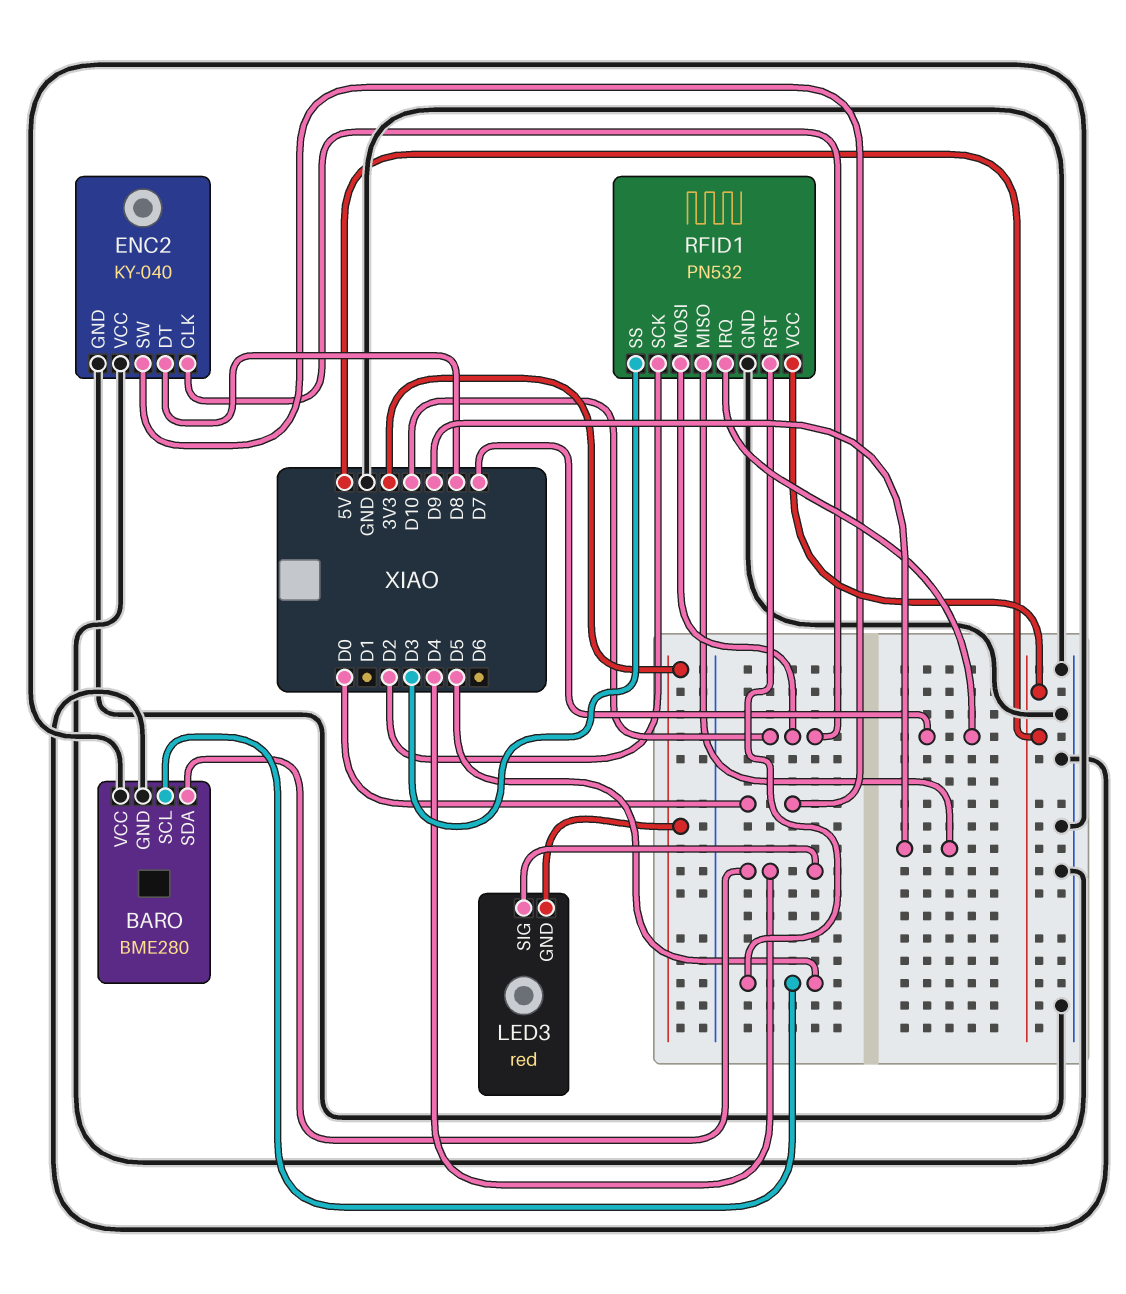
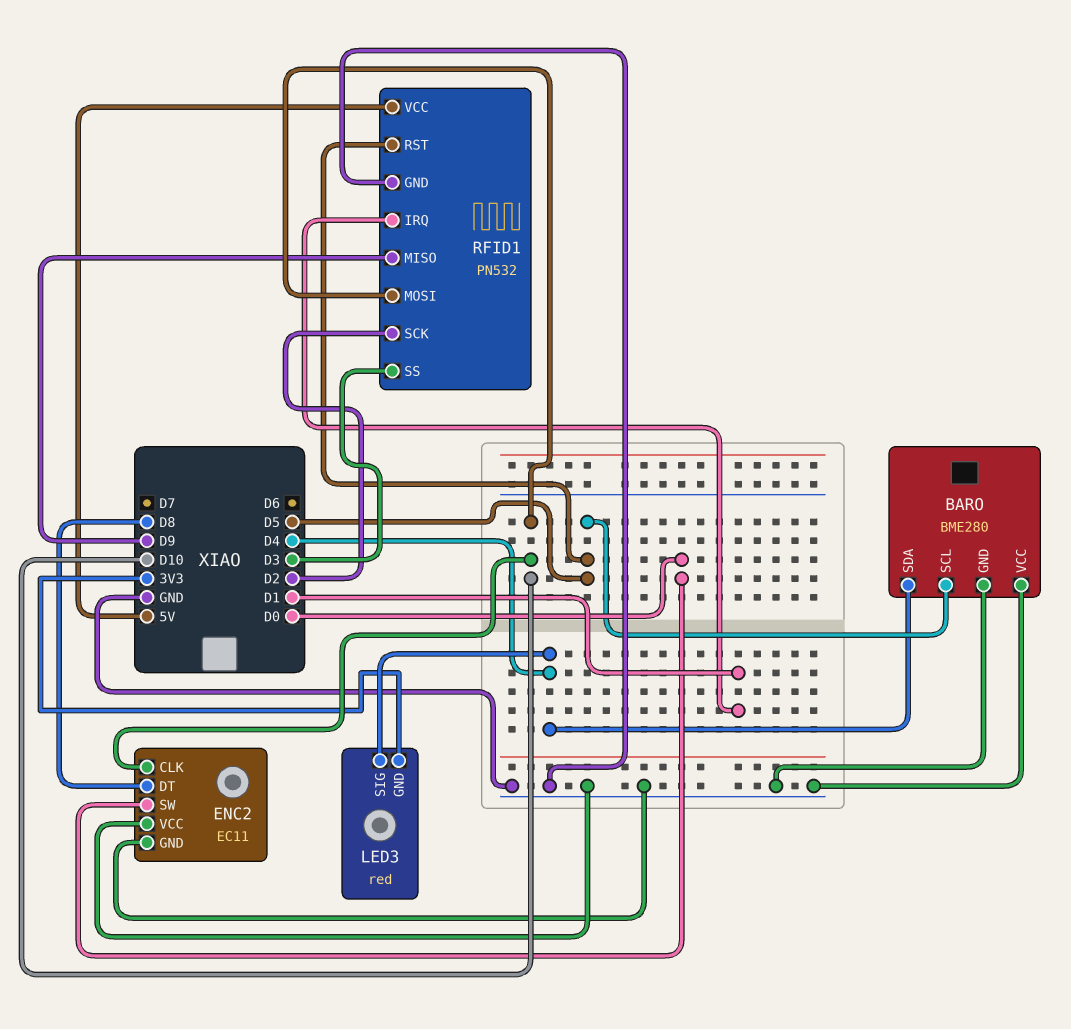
ENC2: KY-040 -> EC11
RFID1 pin IRQ: D7 -> D1

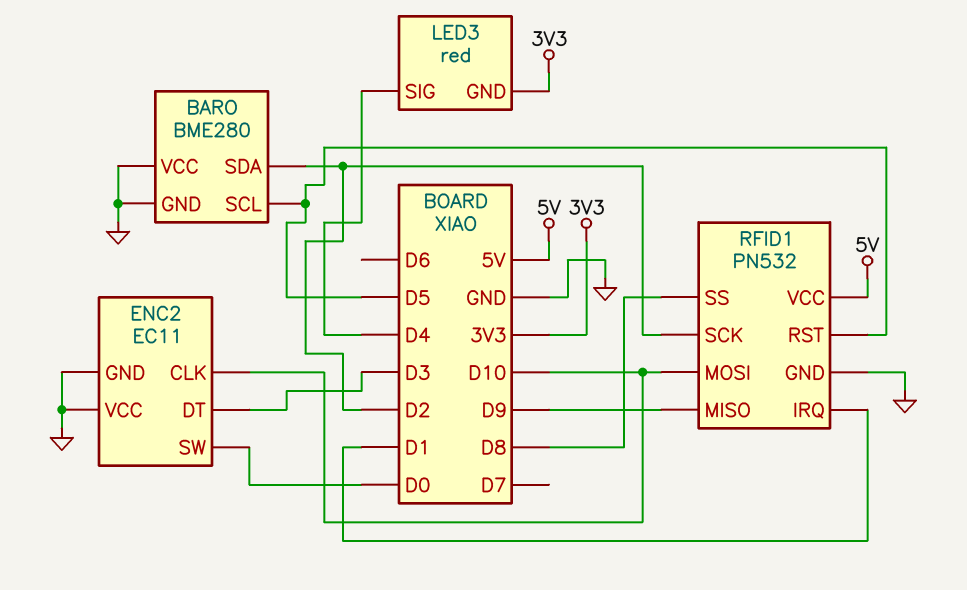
BARO pin SDA: D4 -> D2
ENC2 pin DT: D8 -> D3
RFID1 pin SS: D3 -> D8

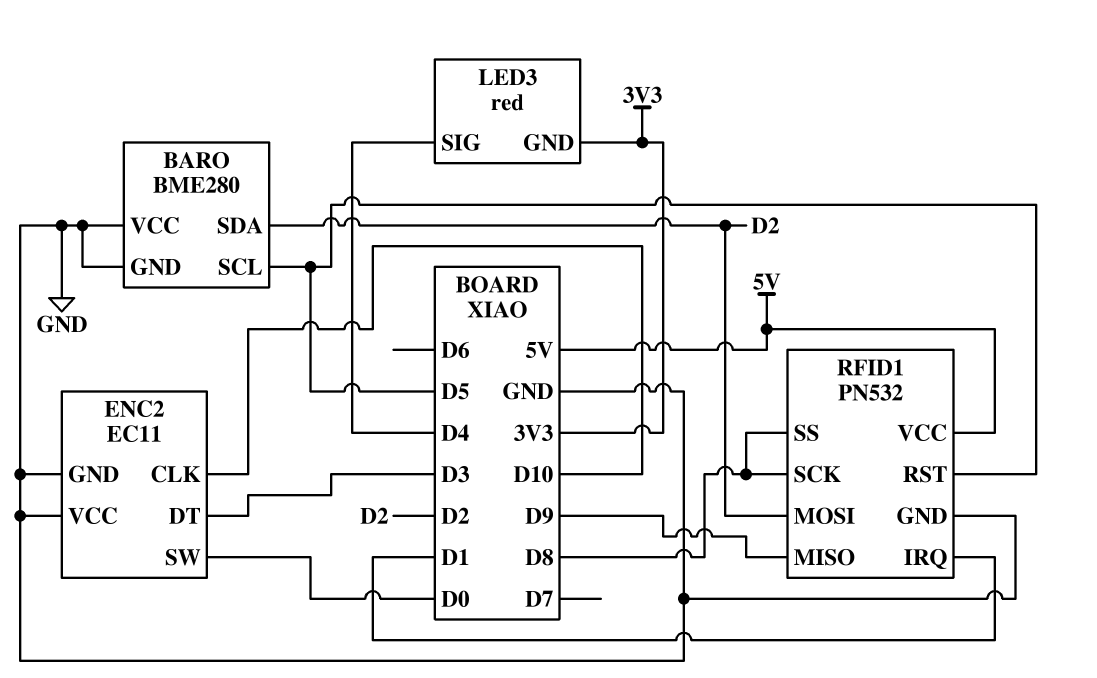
RFID1 pin MOSI: D10 -> D2
RFID1 pin SCK: D2 -> D8

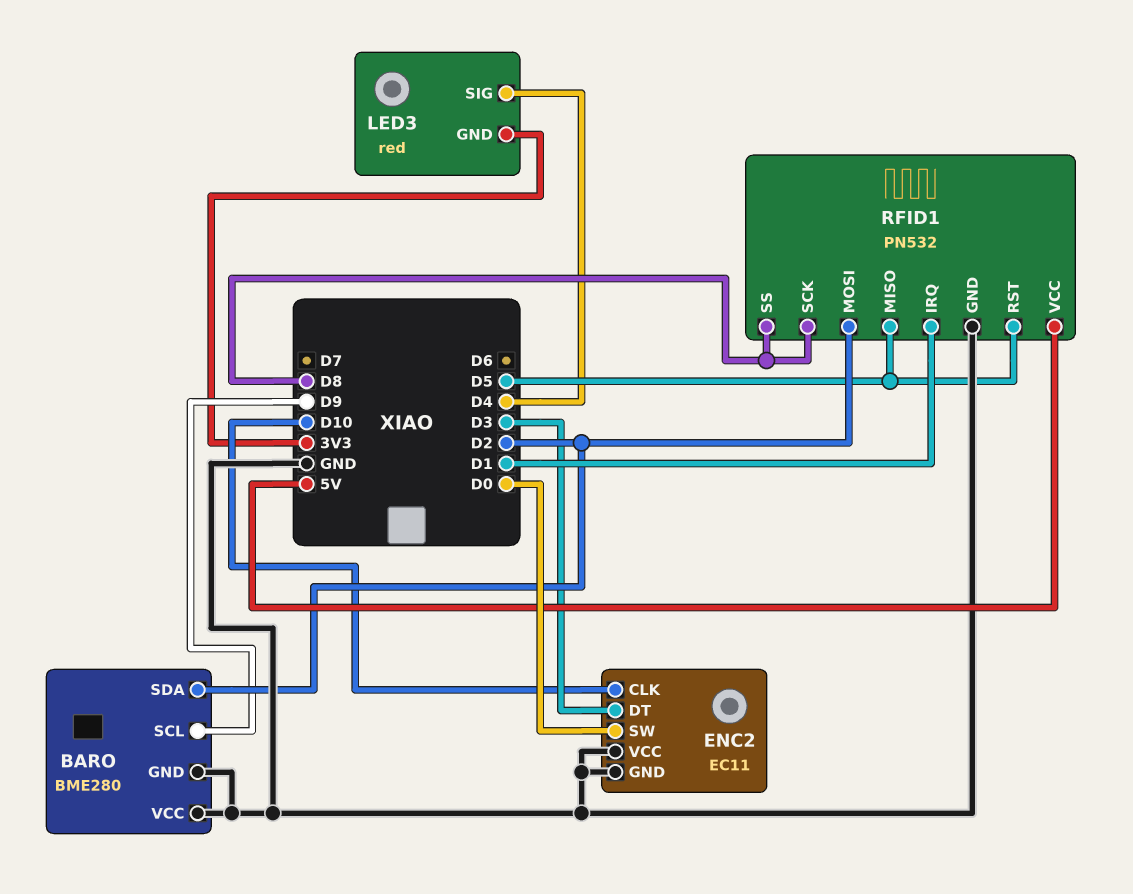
BARO pin SCL: D5 -> D9
RFID1 pin MISO: D9 -> D5

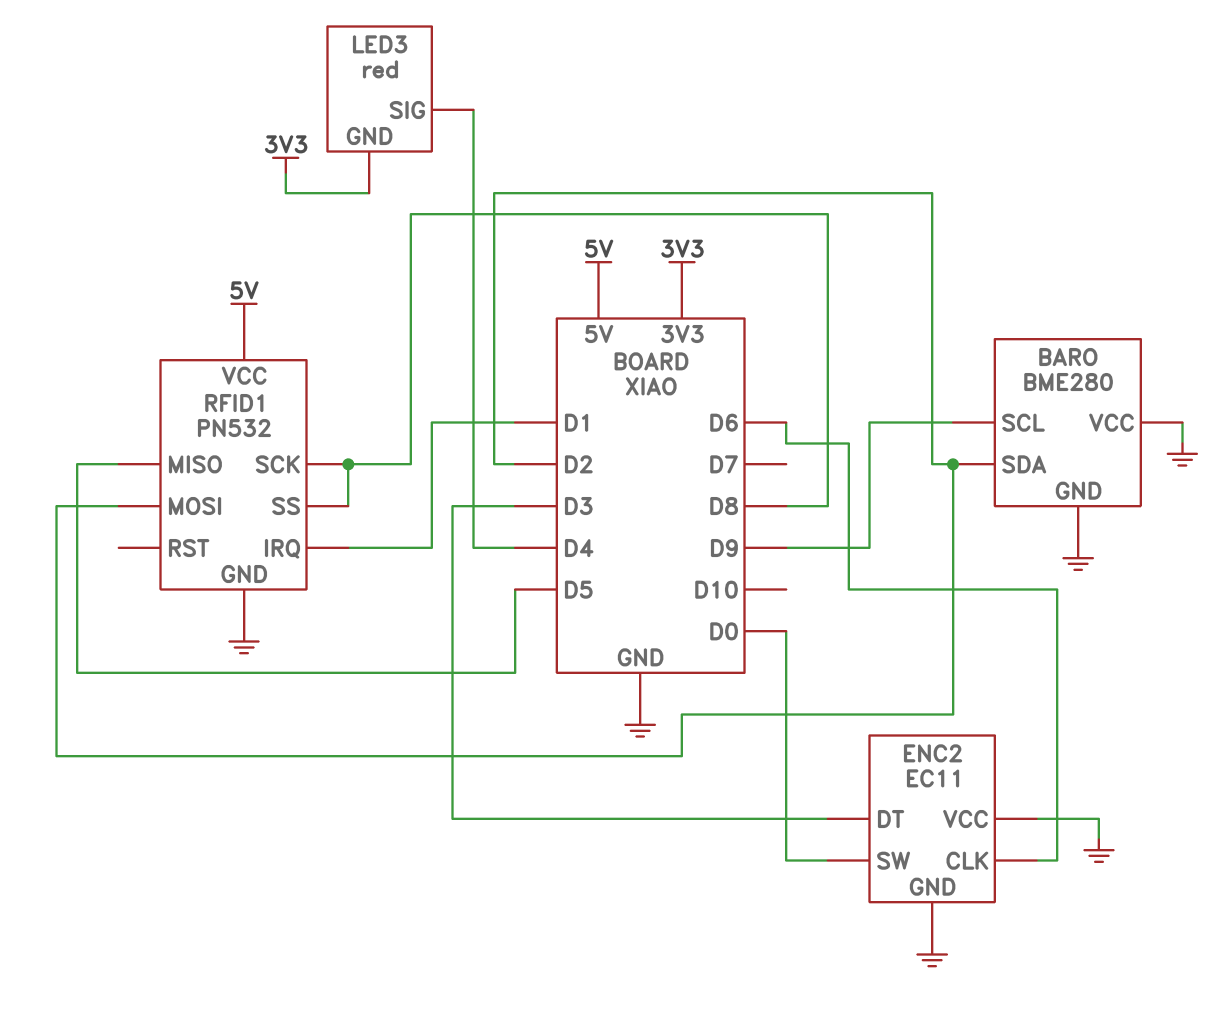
ENC2 pin CLK: D10 -> D6
RFID1 pin RST: D5 -> none

